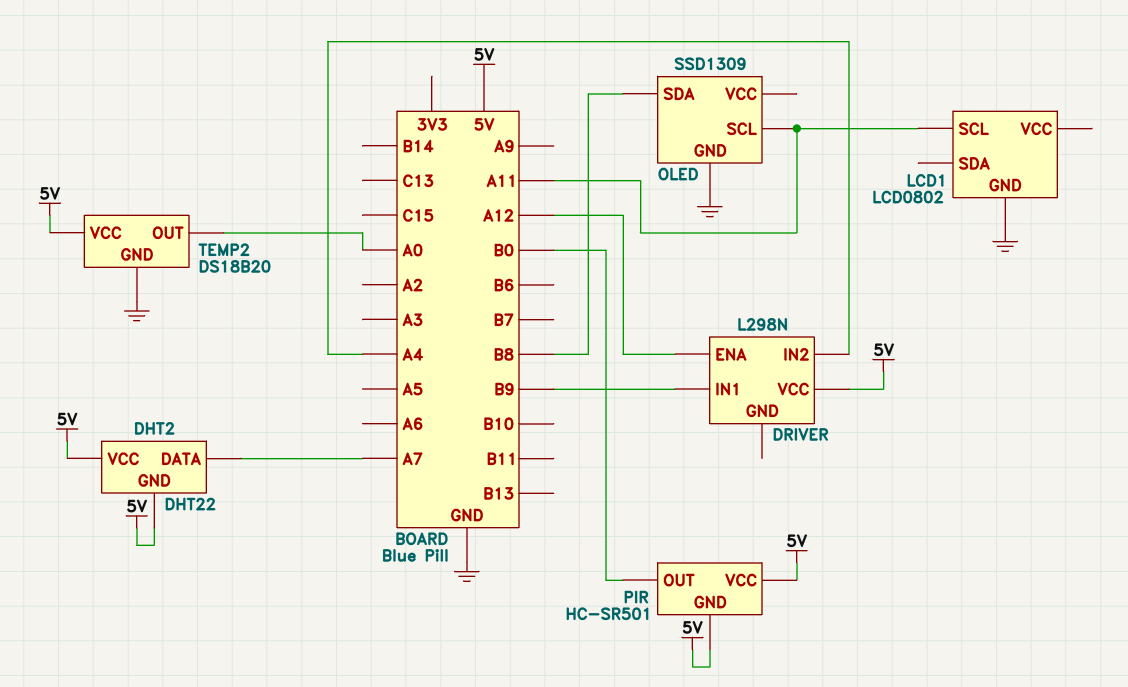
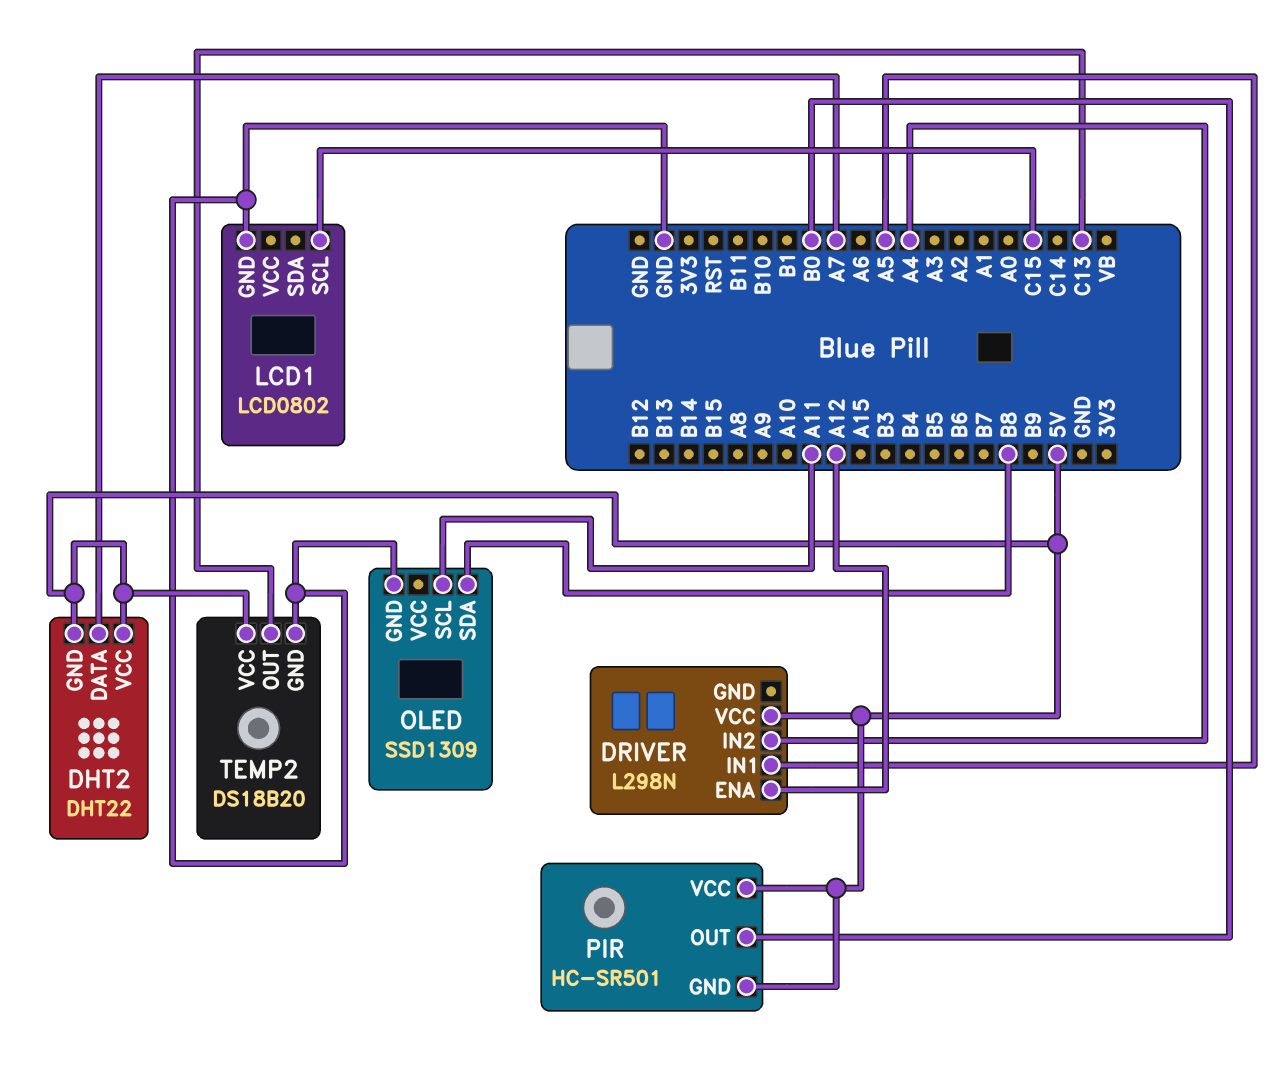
DRIVER pin IN1: B9 -> A5
LCD1 pin SCL: A11 -> C15
TEMP2 pin OUT: A0 -> C13

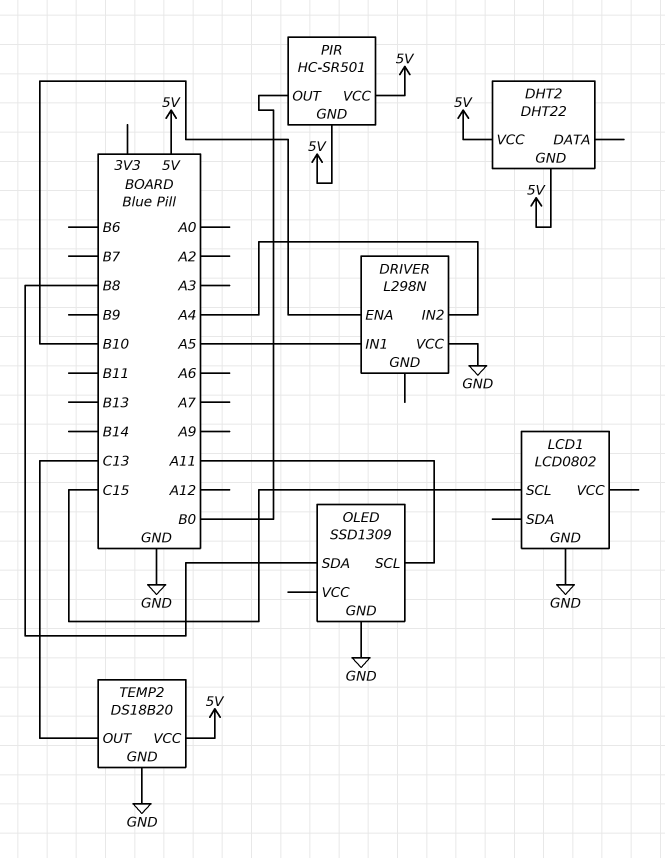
DHT2 pin DATA: A7 -> none
DRIVER pin ENA: A12 -> B10
DRIVER pin VCC: 5V -> GND

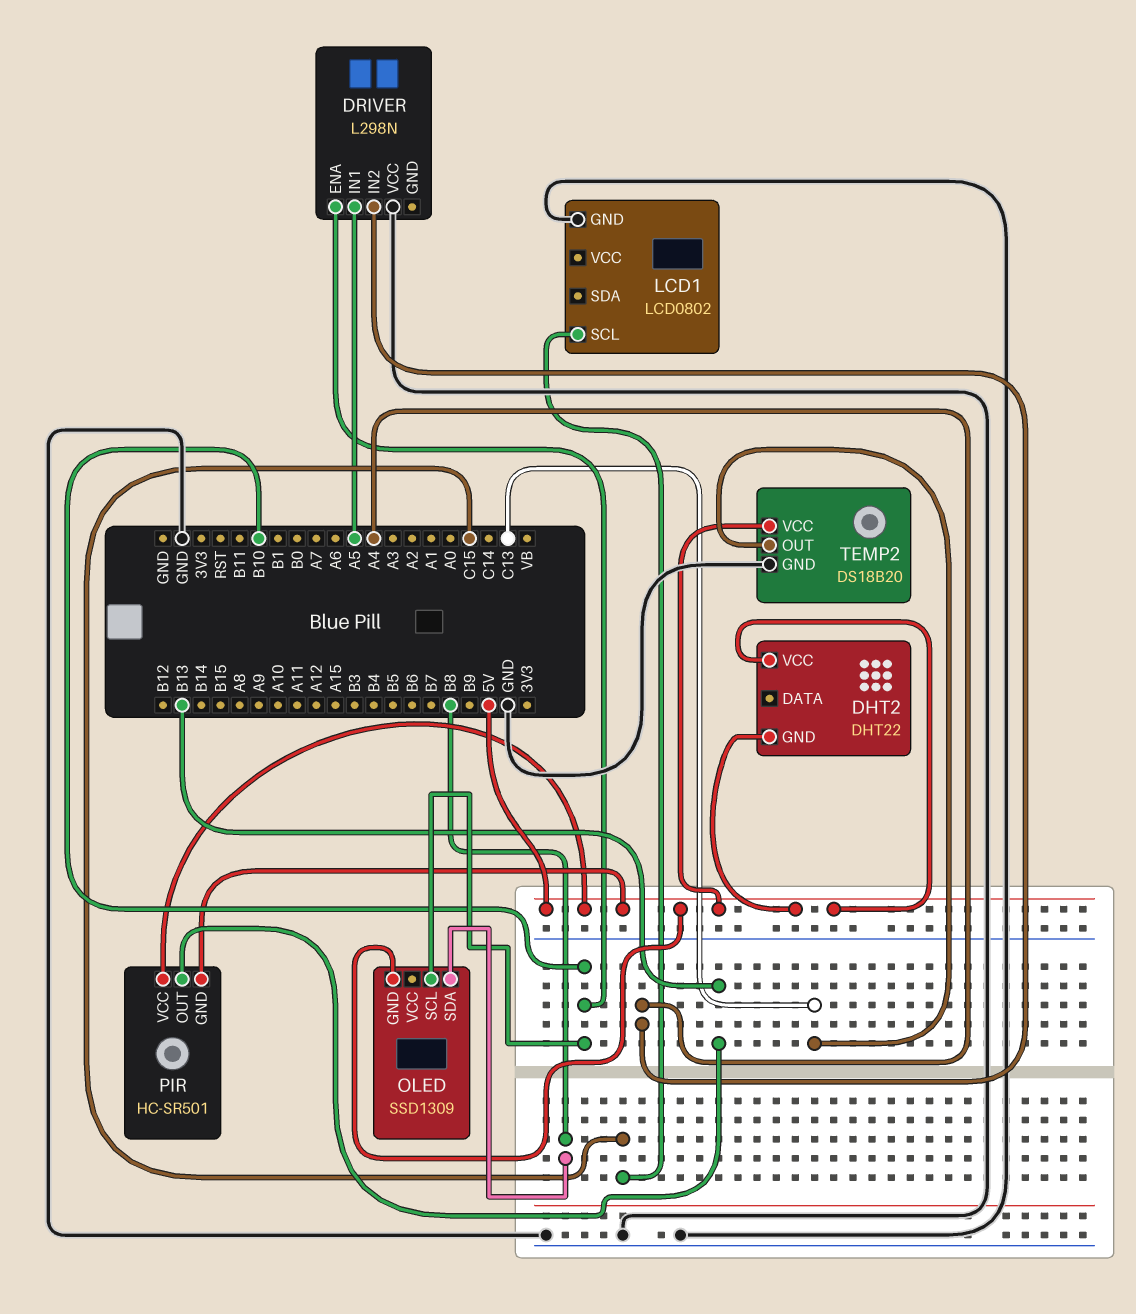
OLED pin GND: GND -> 5V
OLED pin SCL: A11 -> B10
PIR pin OUT: B0 -> B13

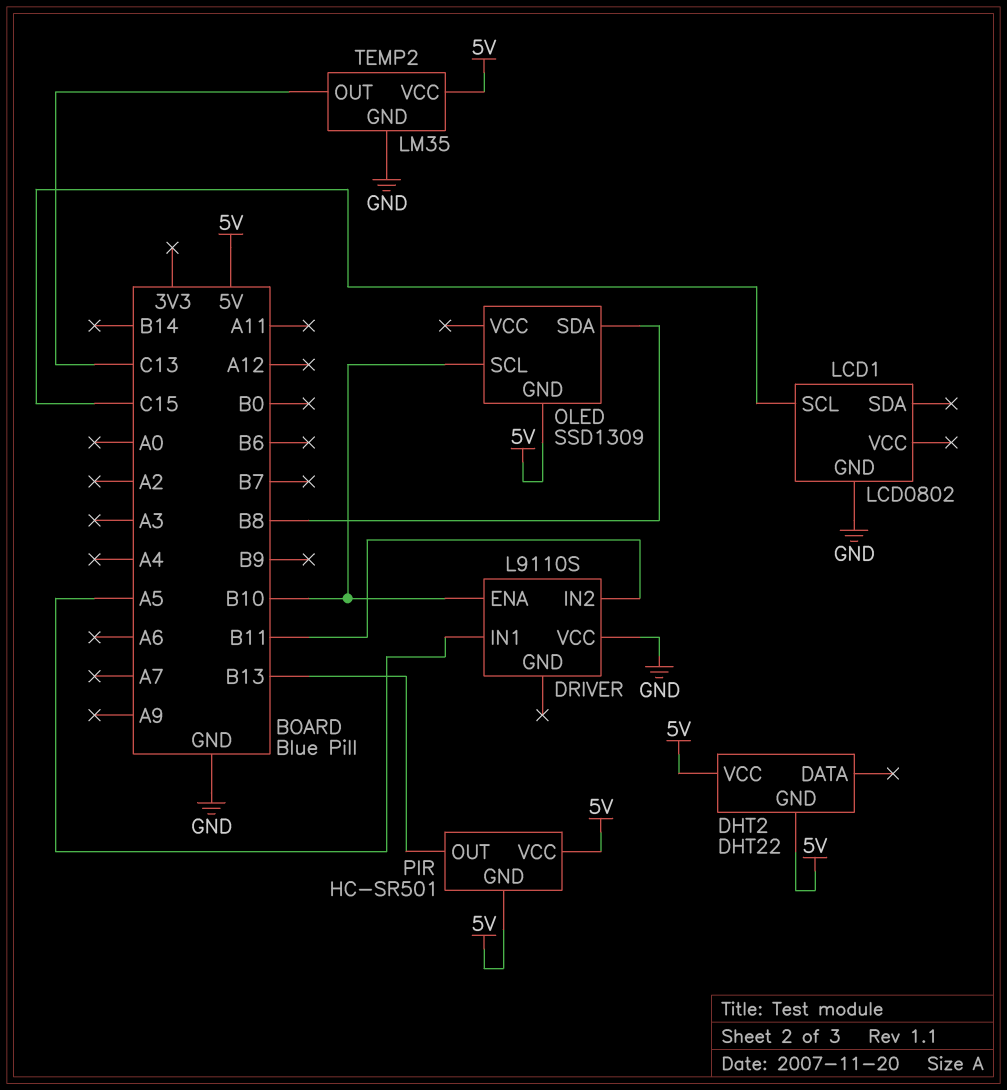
DRIVER: L298N -> L9110S
DRIVER pin IN2: A4 -> B11
TEMP2: DS18B20 -> LM35

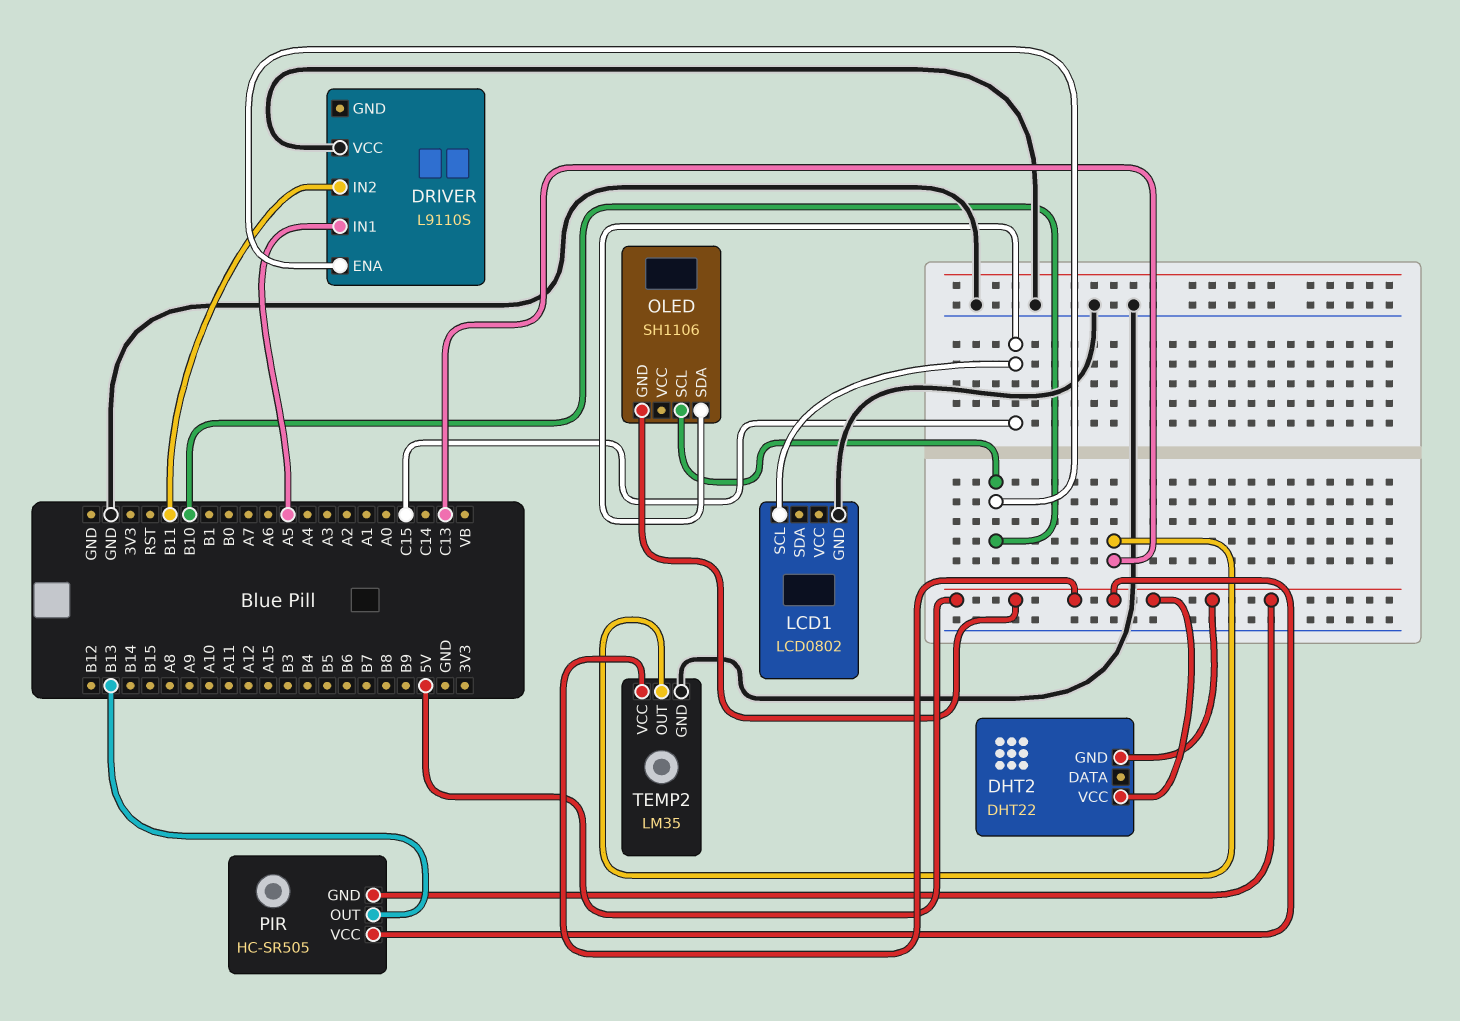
OLED: SSD1309 -> SH1106
OLED pin SDA: B8 -> C15
PIR: HC-SR501 -> HC-SR505

